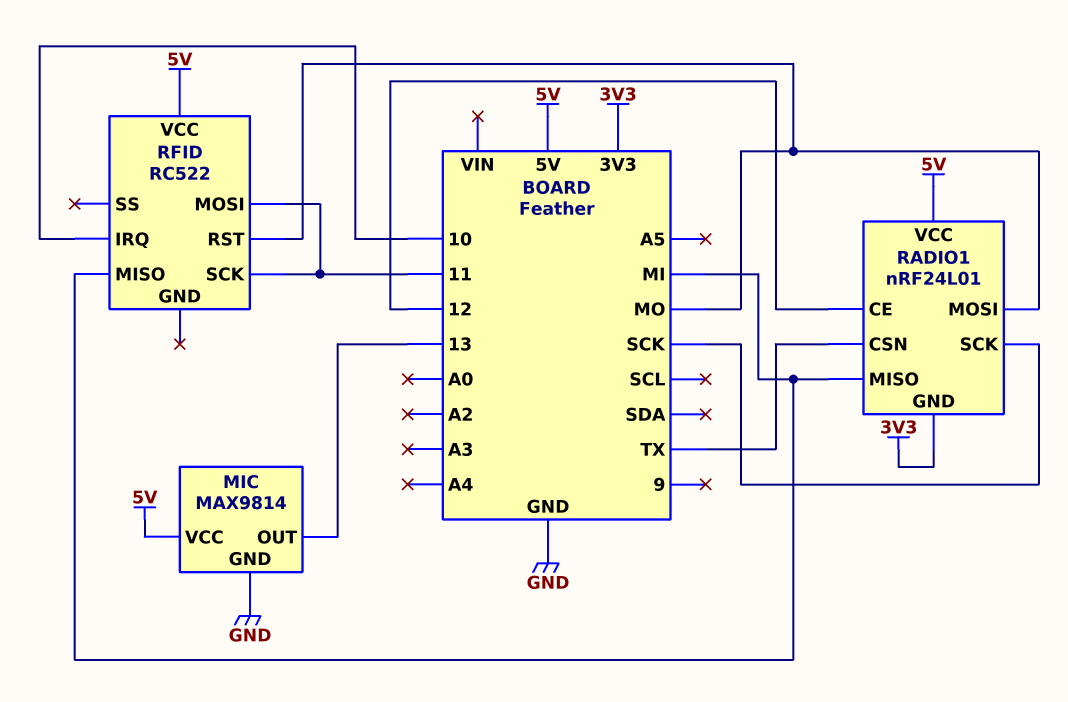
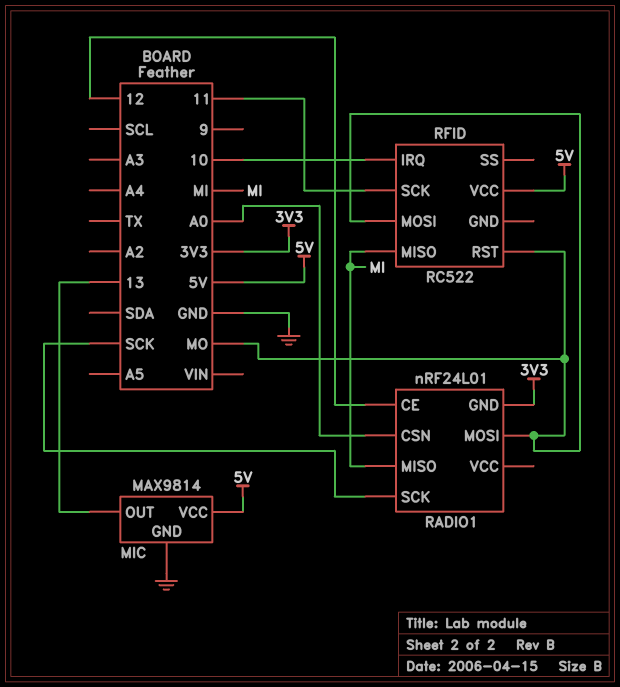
RADIO1 pin CSN: TX -> A0
RADIO1 pin VCC: 5V -> none
RFID pin MOSI: 11 -> MO

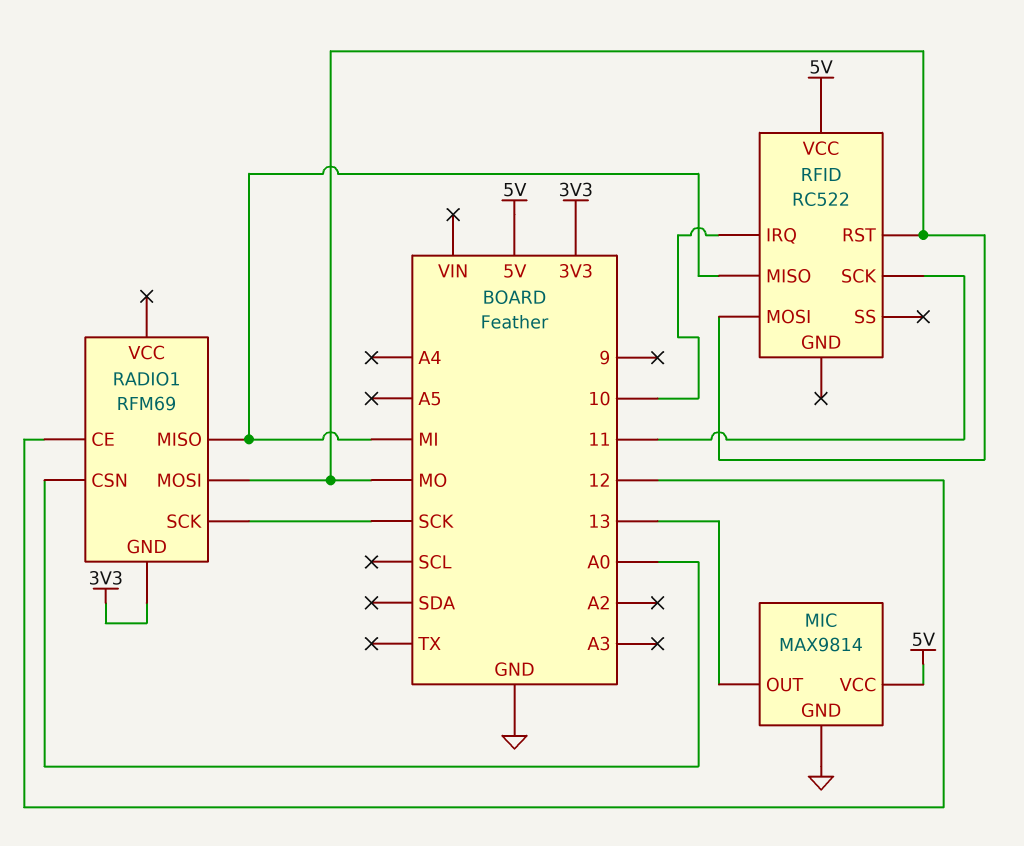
RADIO1: nRF24L01 -> RFM69

